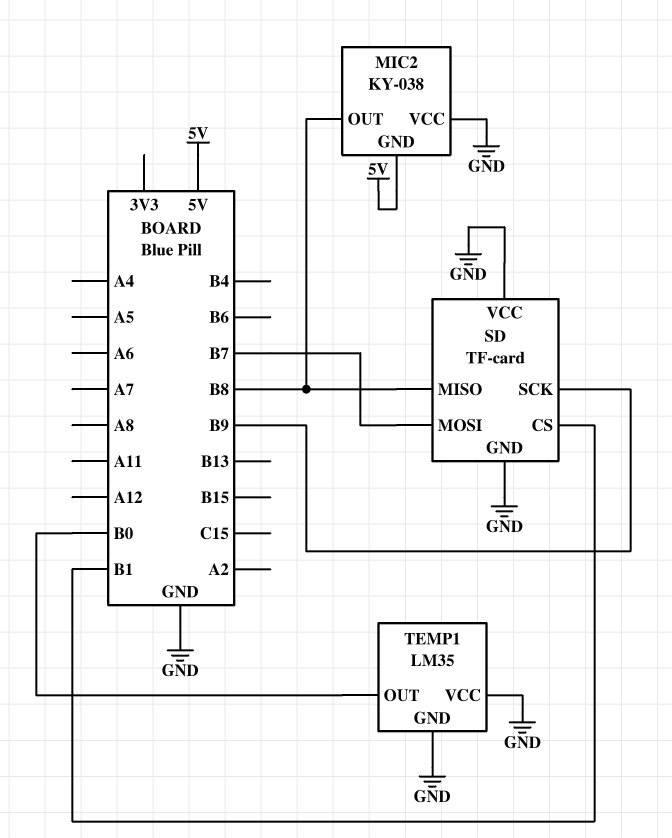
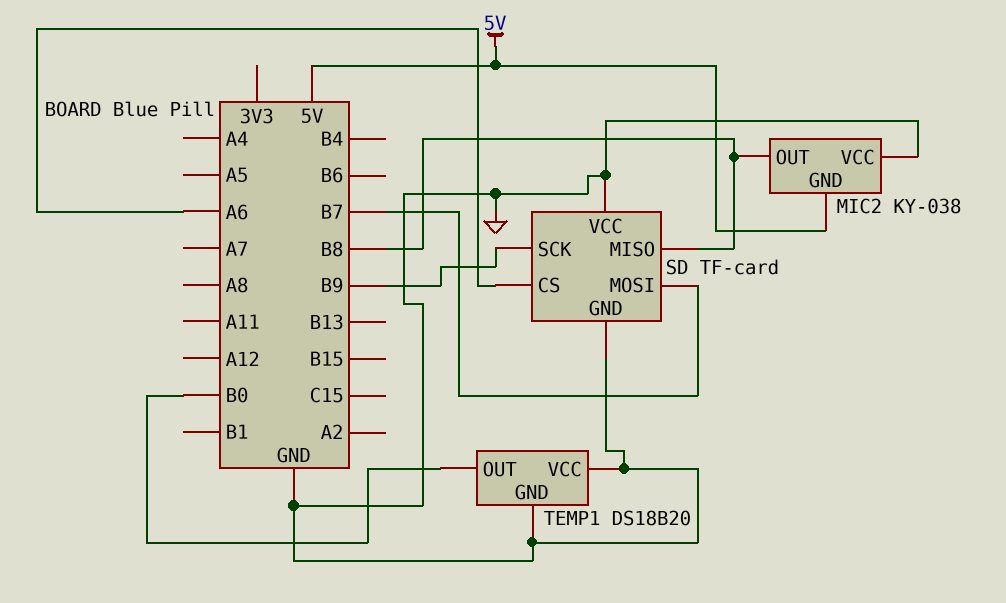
SD pin CS: B1 -> A6
TEMP1: LM35 -> DS18B20

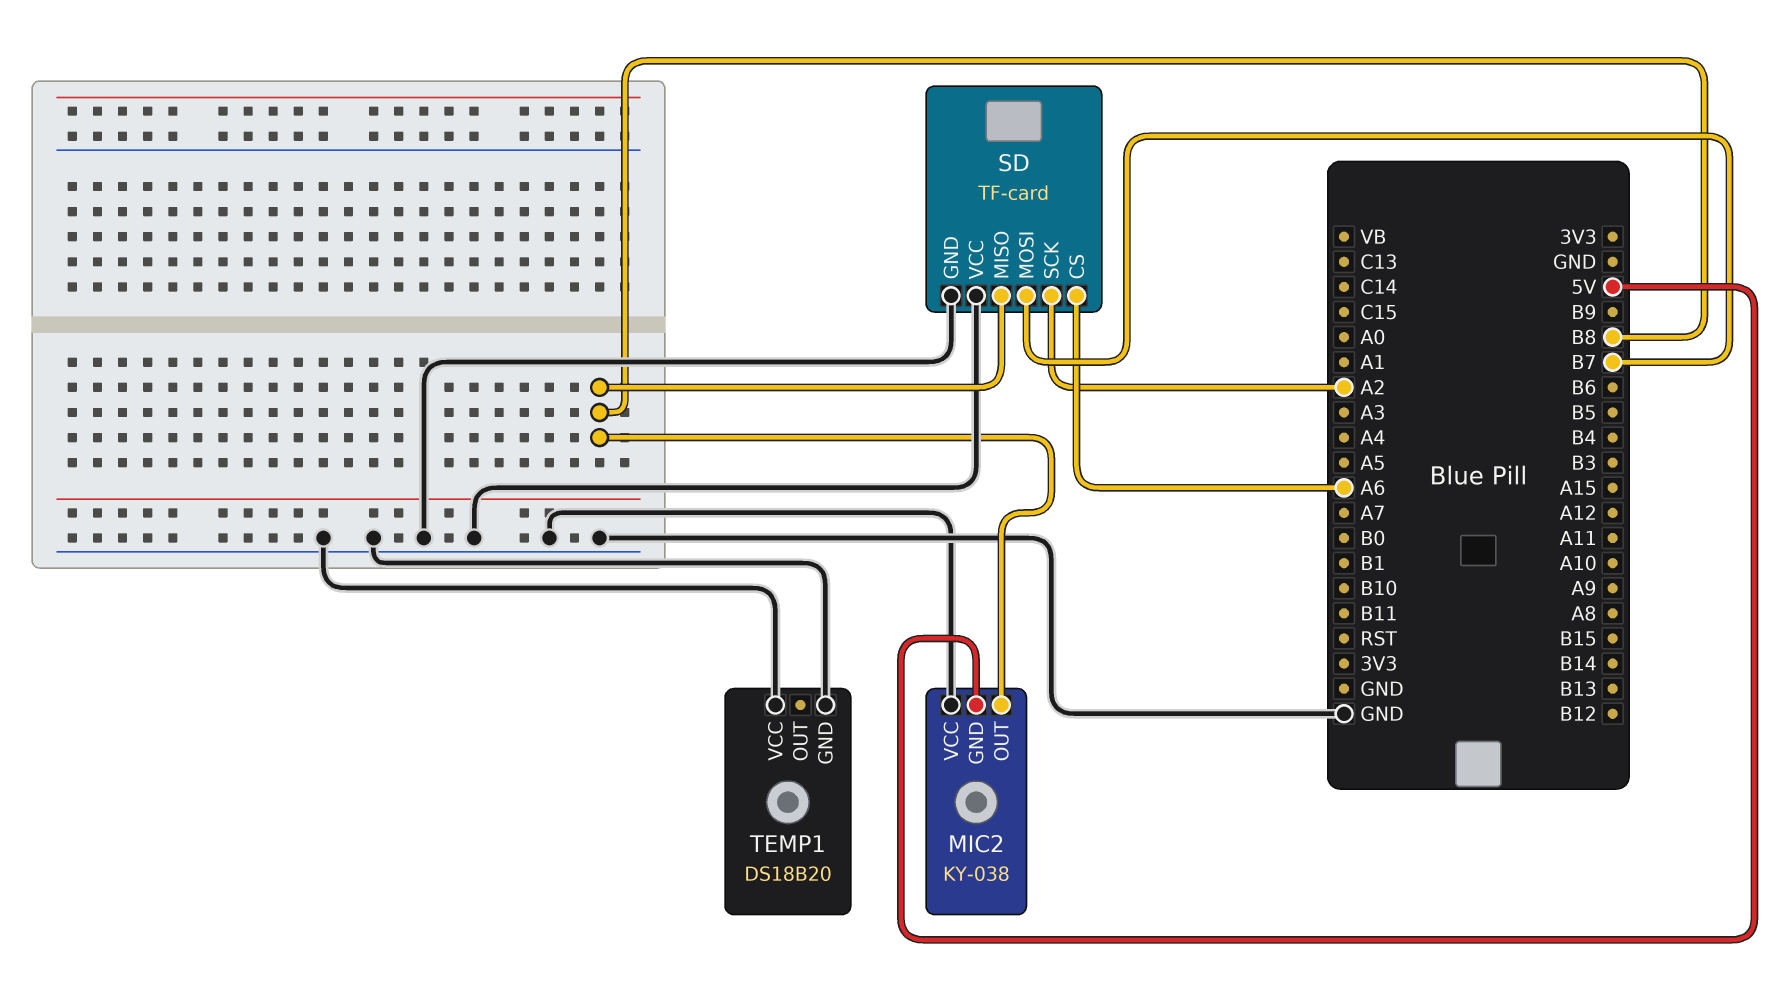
SD pin SCK: B9 -> A2
TEMP1 pin OUT: B0 -> none

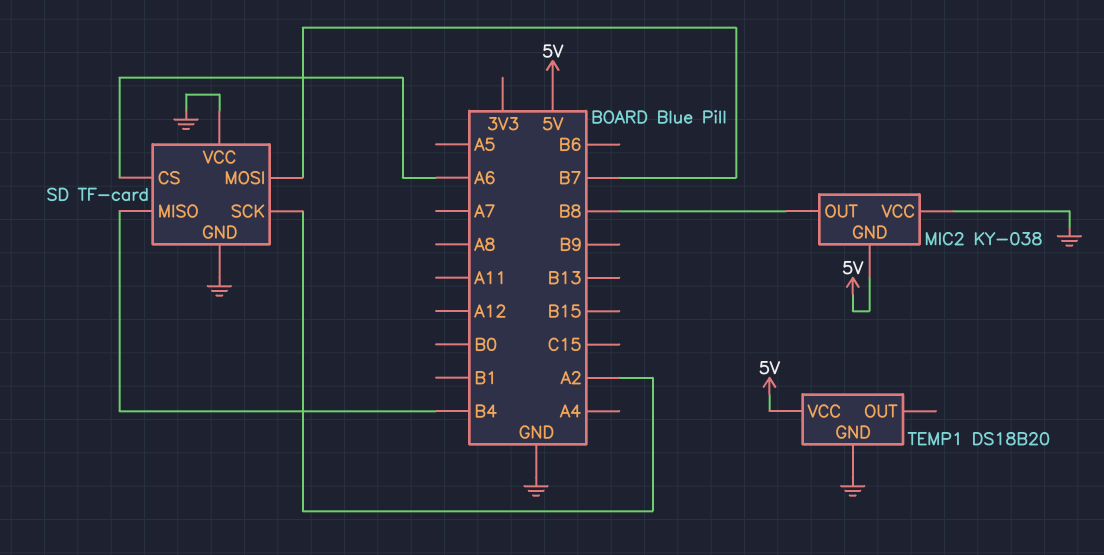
SD pin MISO: B8 -> B4
TEMP1 pin VCC: GND -> 5V

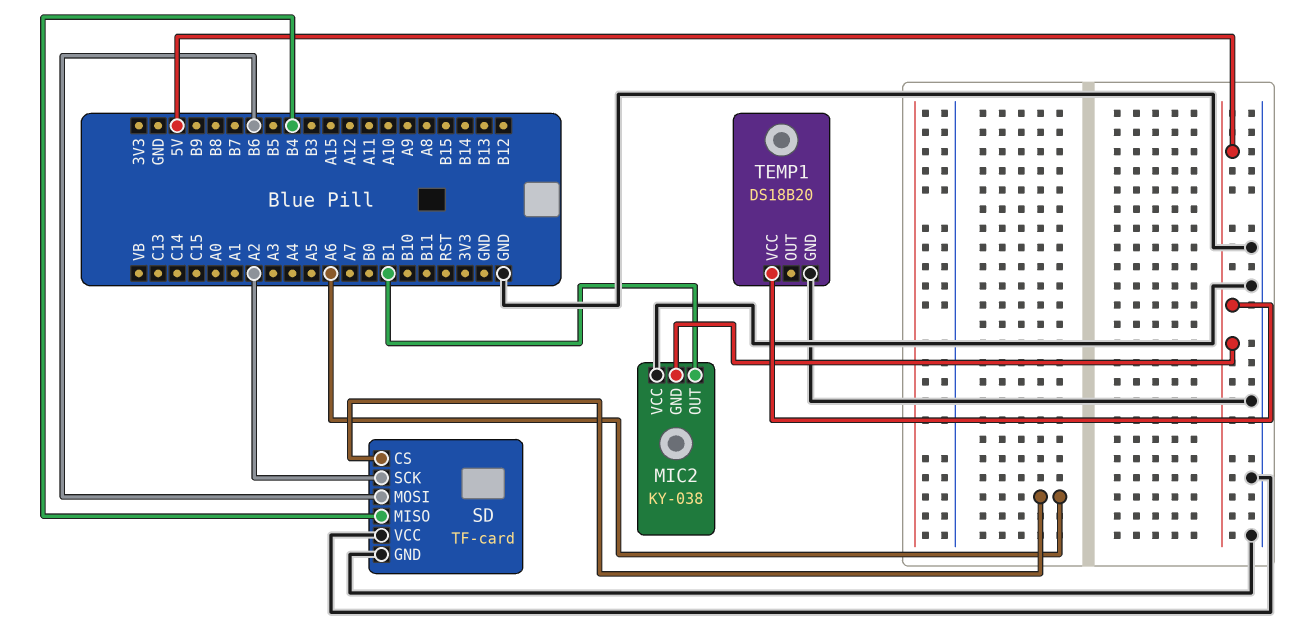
MIC2 pin OUT: B8 -> B1
SD pin MOSI: B7 -> B6

